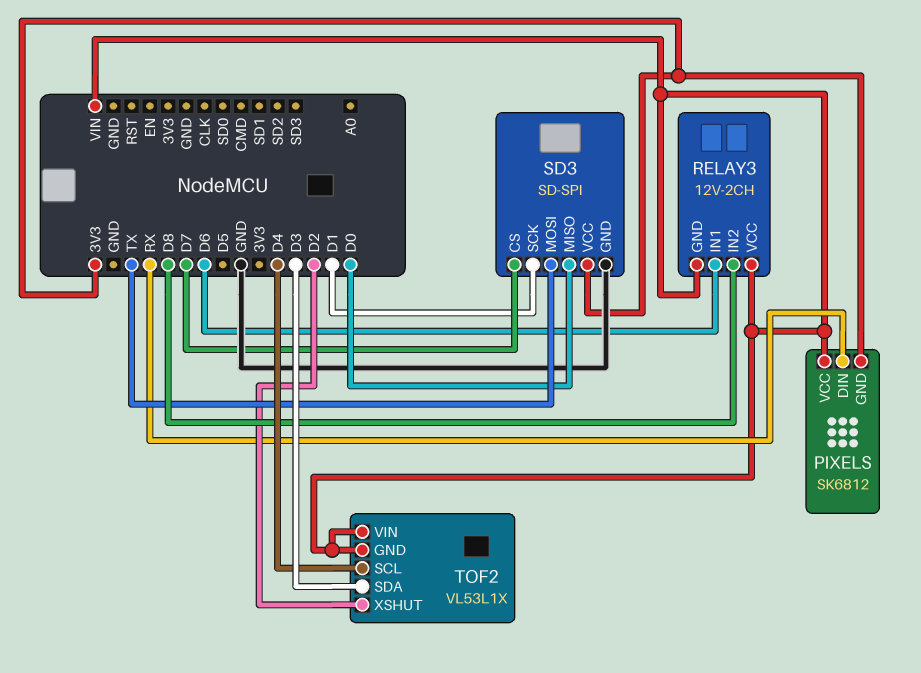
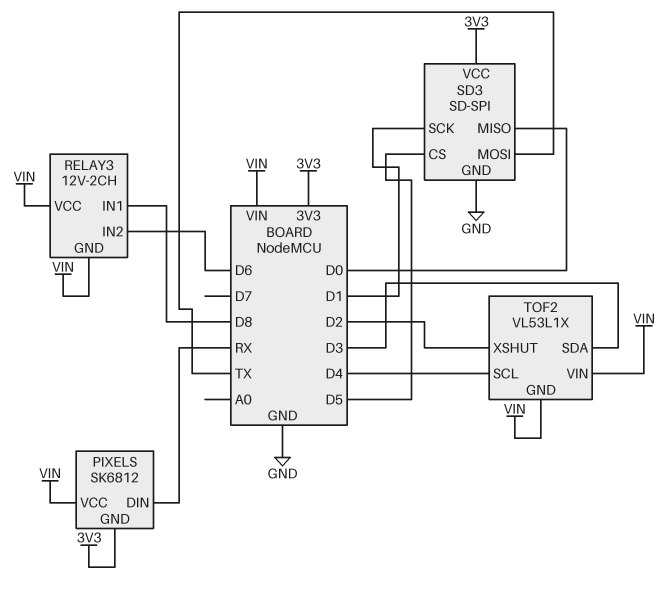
RELAY3 pin IN1: D6 -> D8
RELAY3 pin IN2: D8 -> D6
SD3 pin CS: D7 -> D5

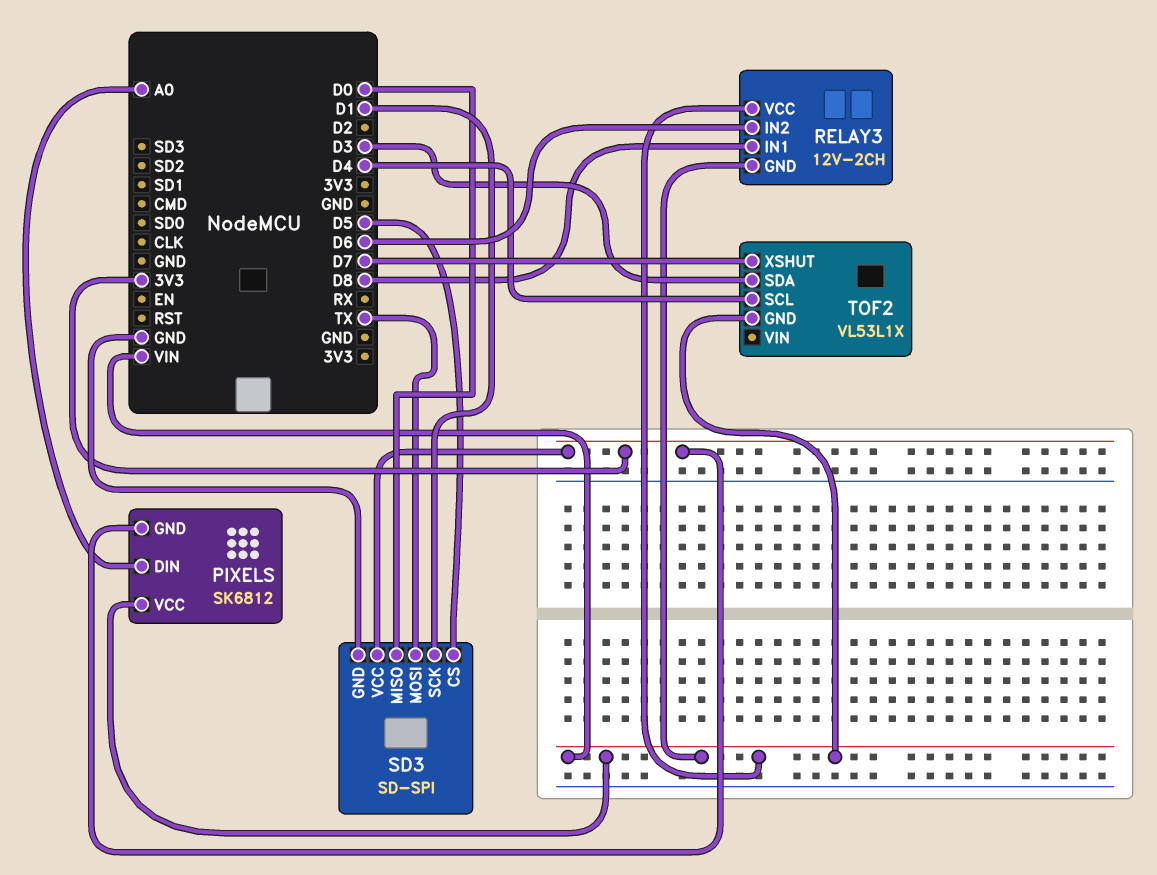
PIXELS pin DIN: RX -> A0
TOF2 pin VIN: VIN -> none
TOF2 pin XSHUT: D2 -> D7

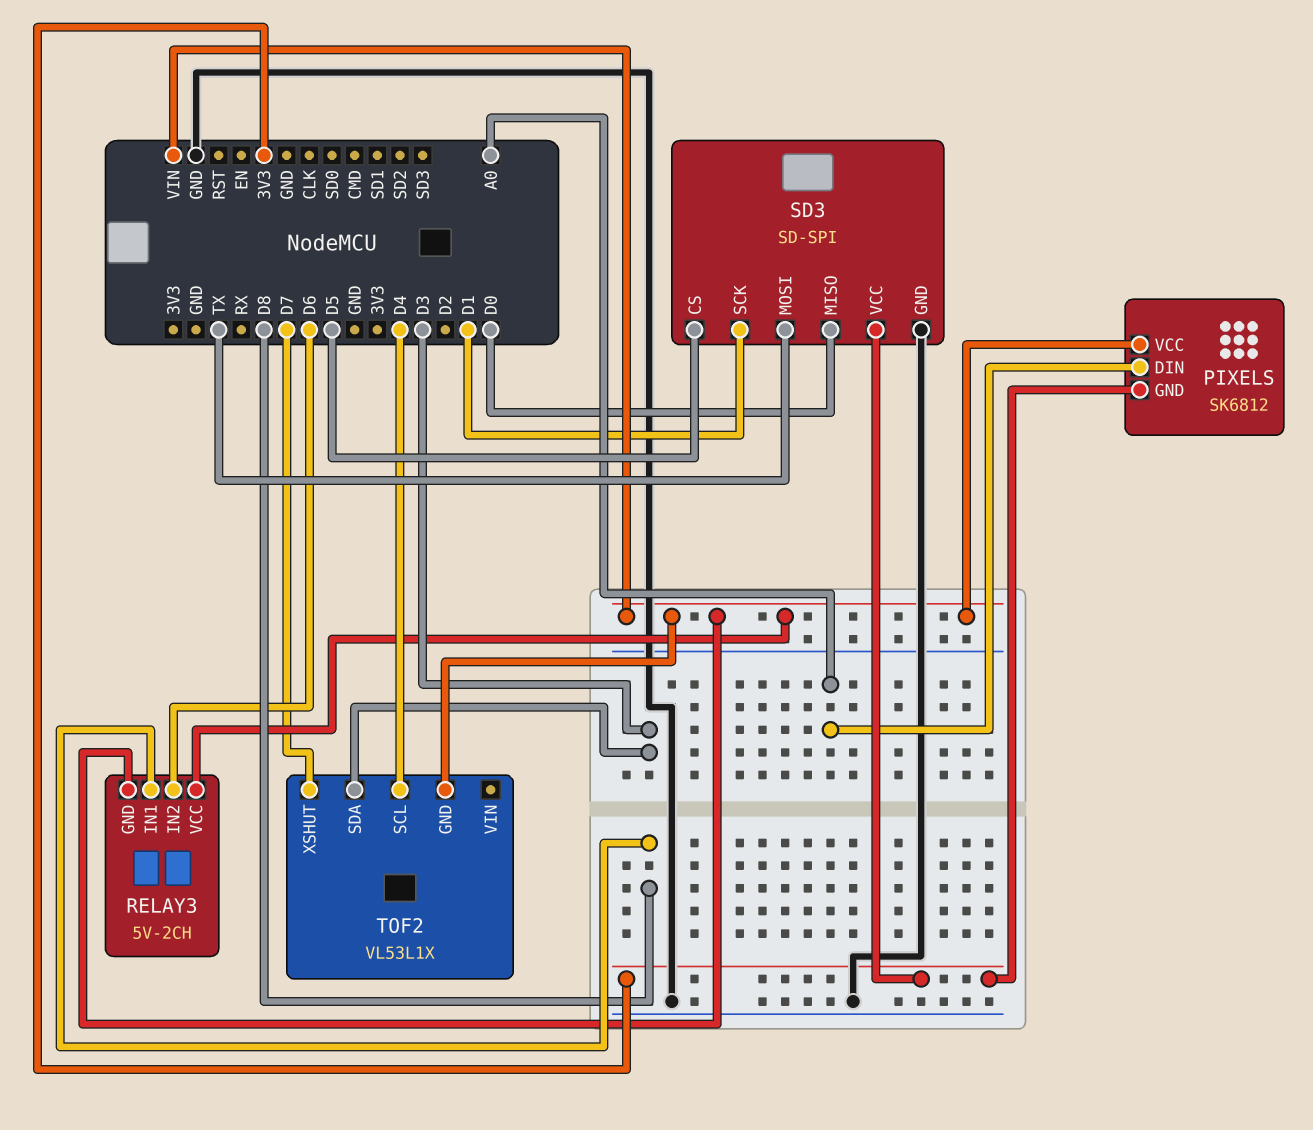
RELAY3: 12V-2CH -> 5V-2CH

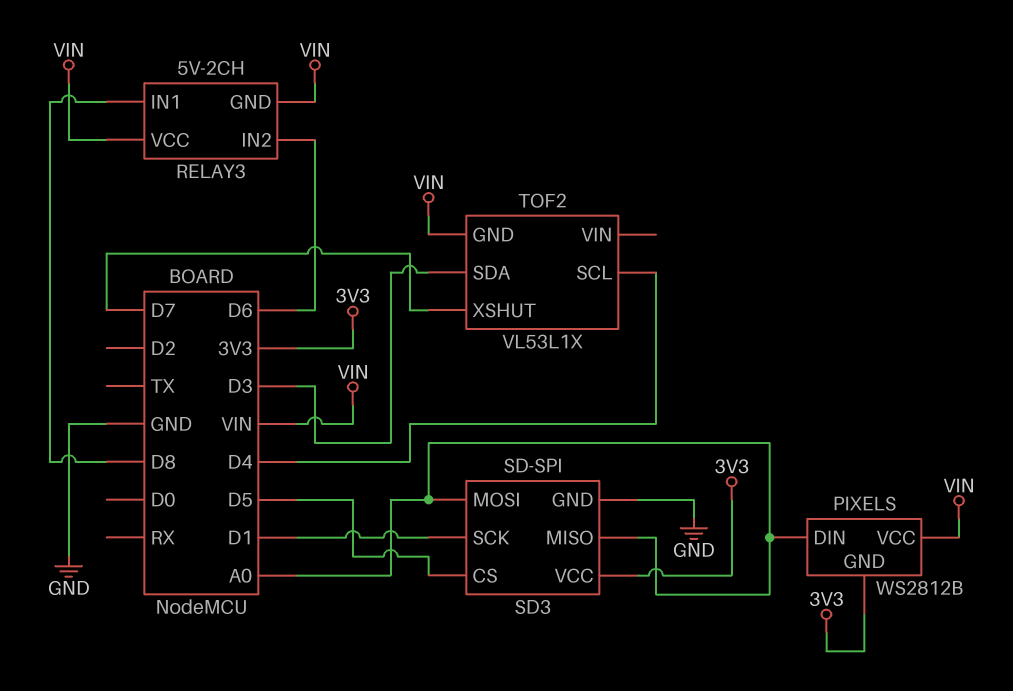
PIXELS: SK6812 -> WS2812B
SD3 pin MISO: D0 -> A0
SD3 pin MOSI: TX -> A0

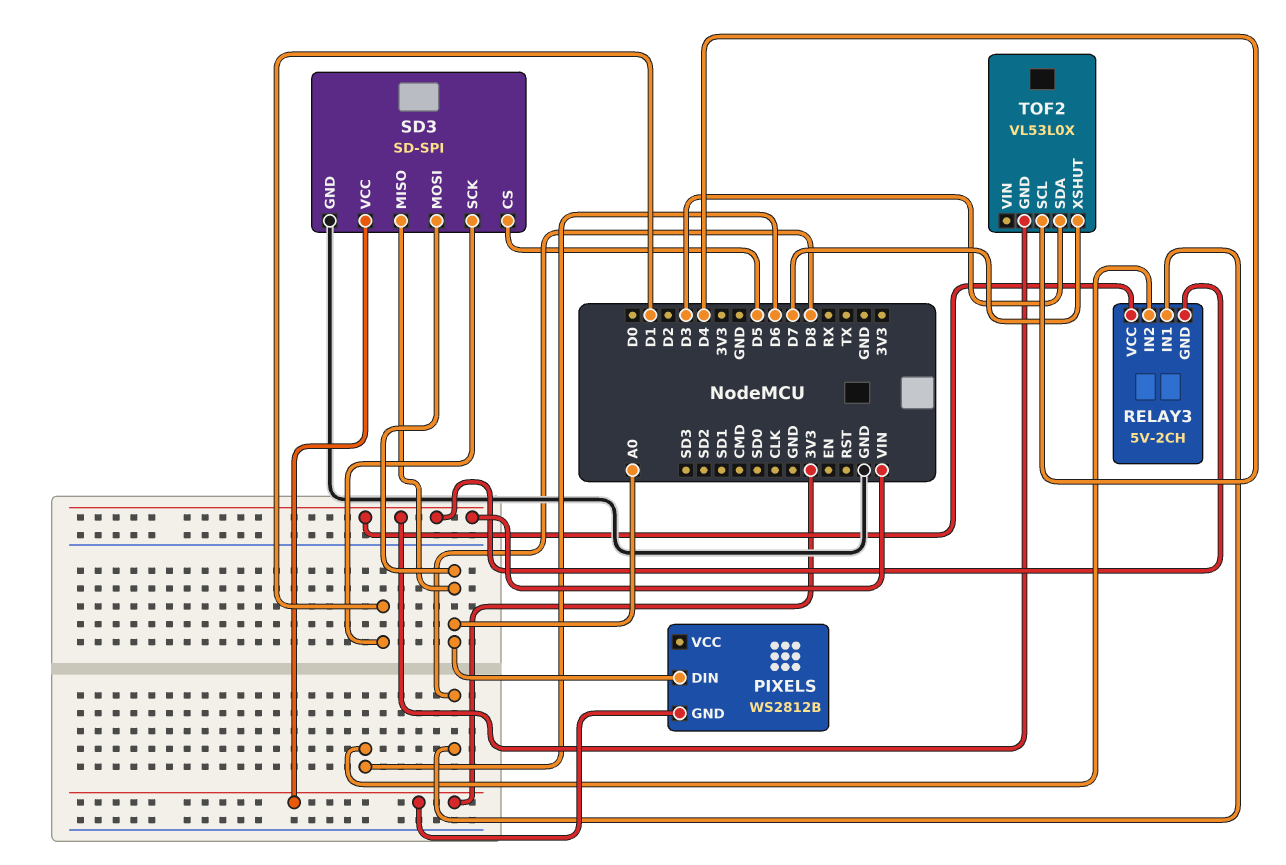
PIXELS pin VCC: VIN -> none
TOF2: VL53L1X -> VL53L0X

